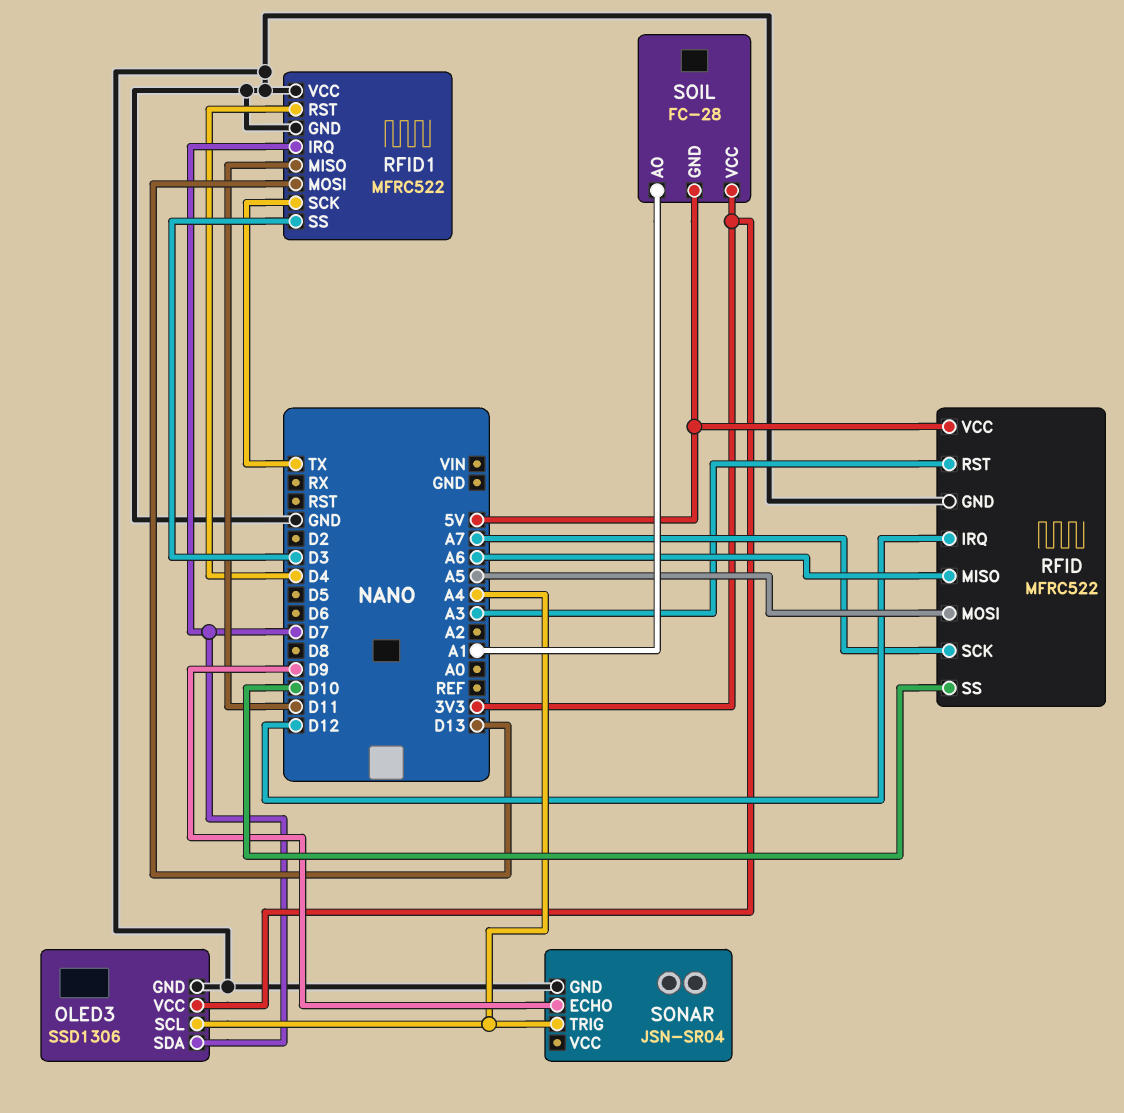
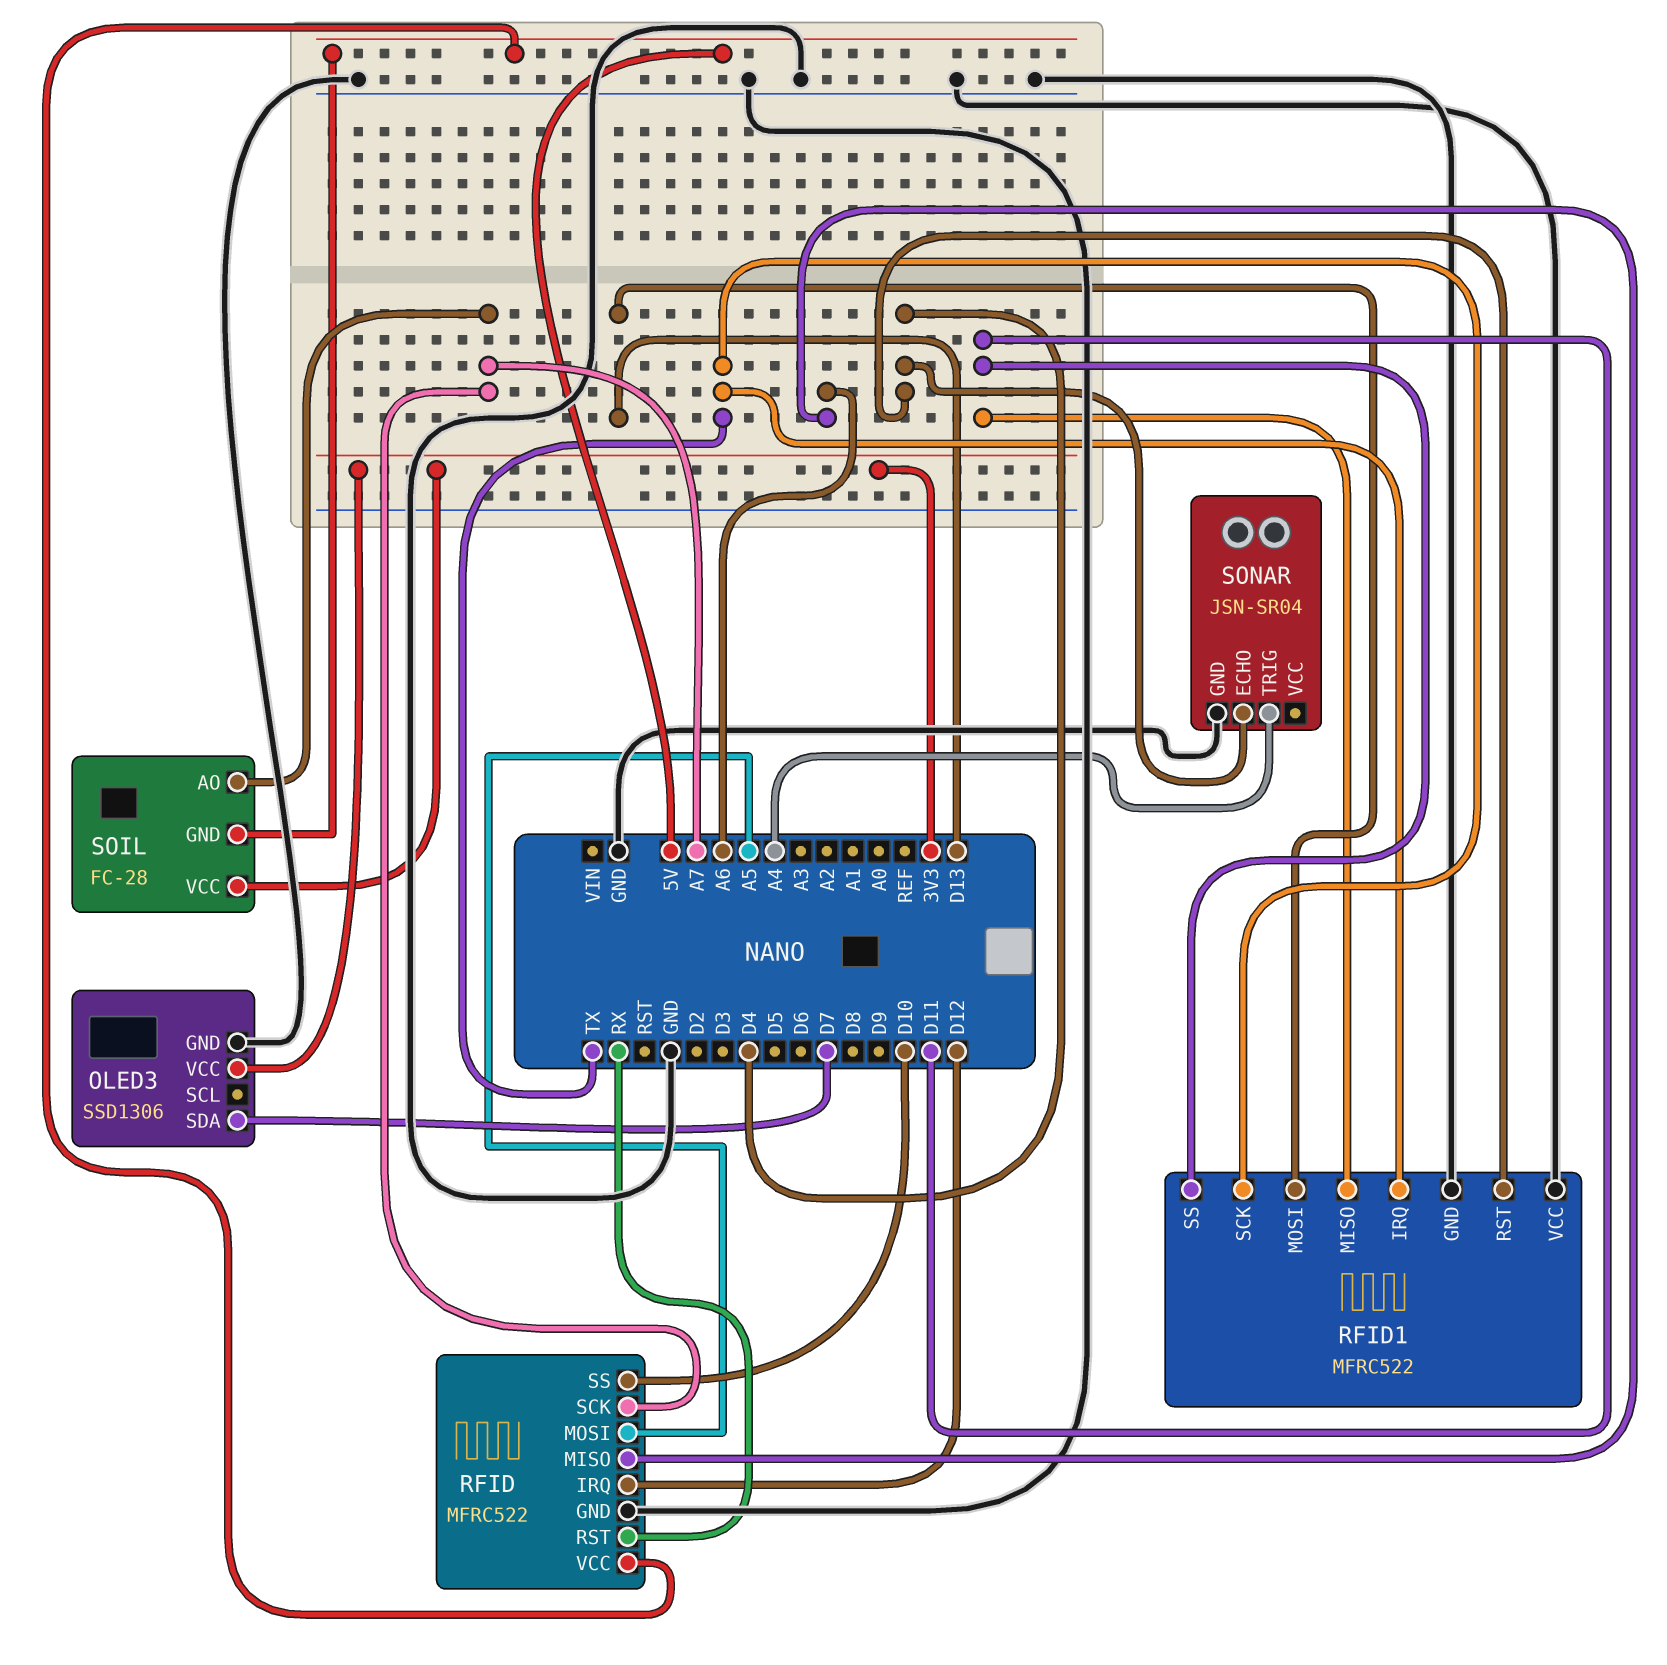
OLED3 pin SCL: A4 -> none
RFID pin RST: A3 -> RX
RFID1 pin IRQ: D7 -> TX
RFID1 pin SS: D3 -> D11
SOIL pin AO: A1 -> A7
SONAR pin ECHO: D9 -> D4

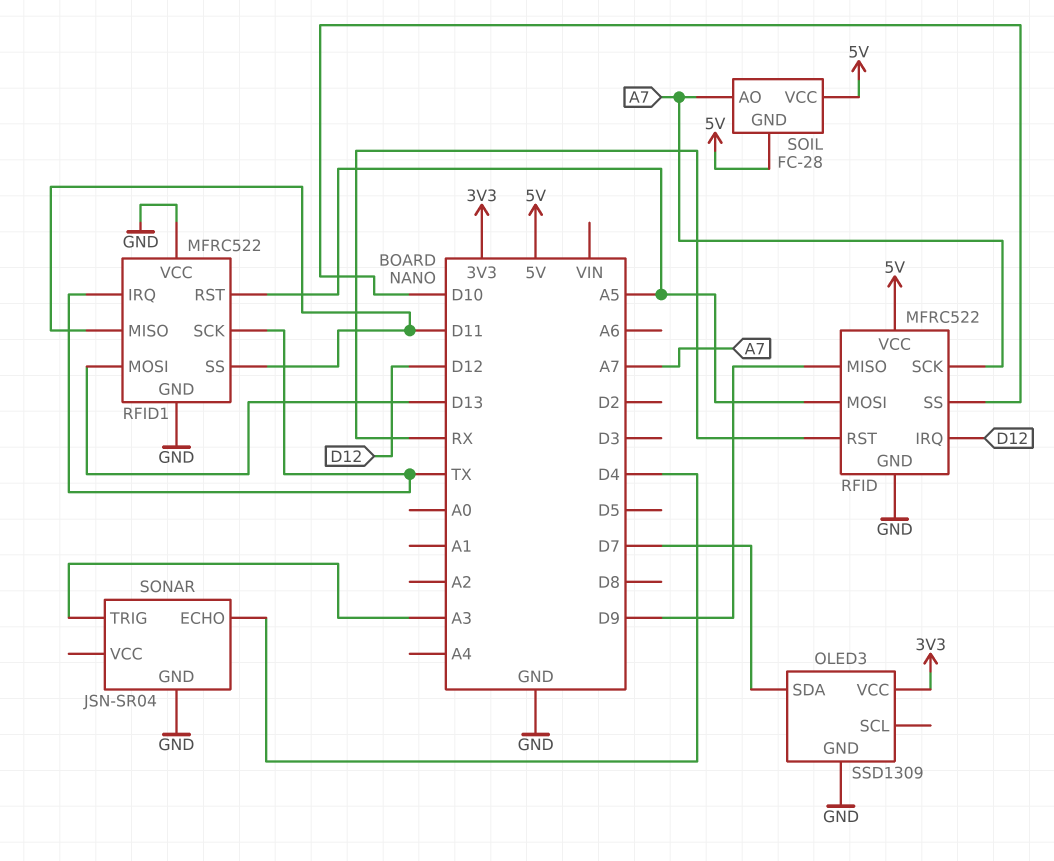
OLED3: SSD1306 -> SSD1309
RFID pin MISO: A6 -> D9
RFID1 pin RST: D4 -> A5
SOIL pin VCC: 3V3 -> 5V
SONAR pin TRIG: A4 -> A3

